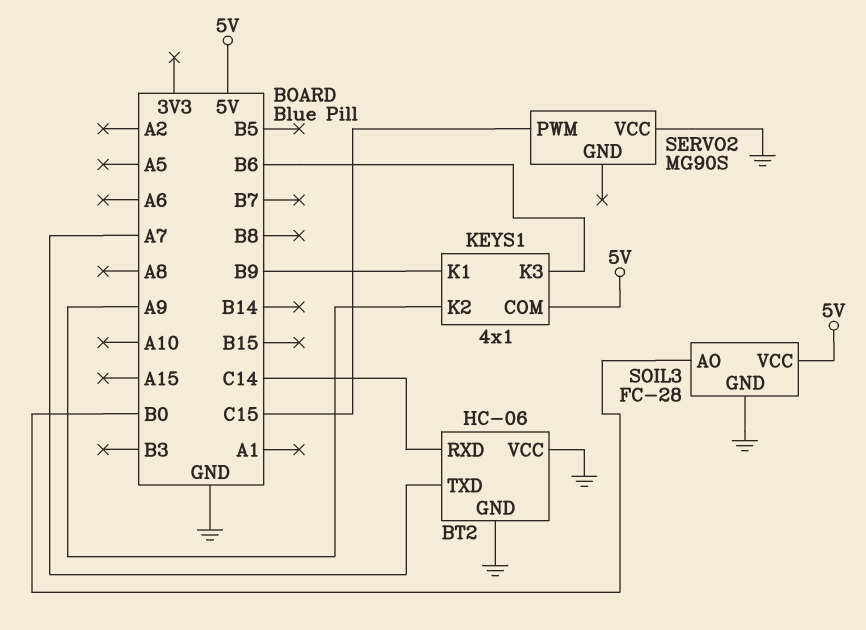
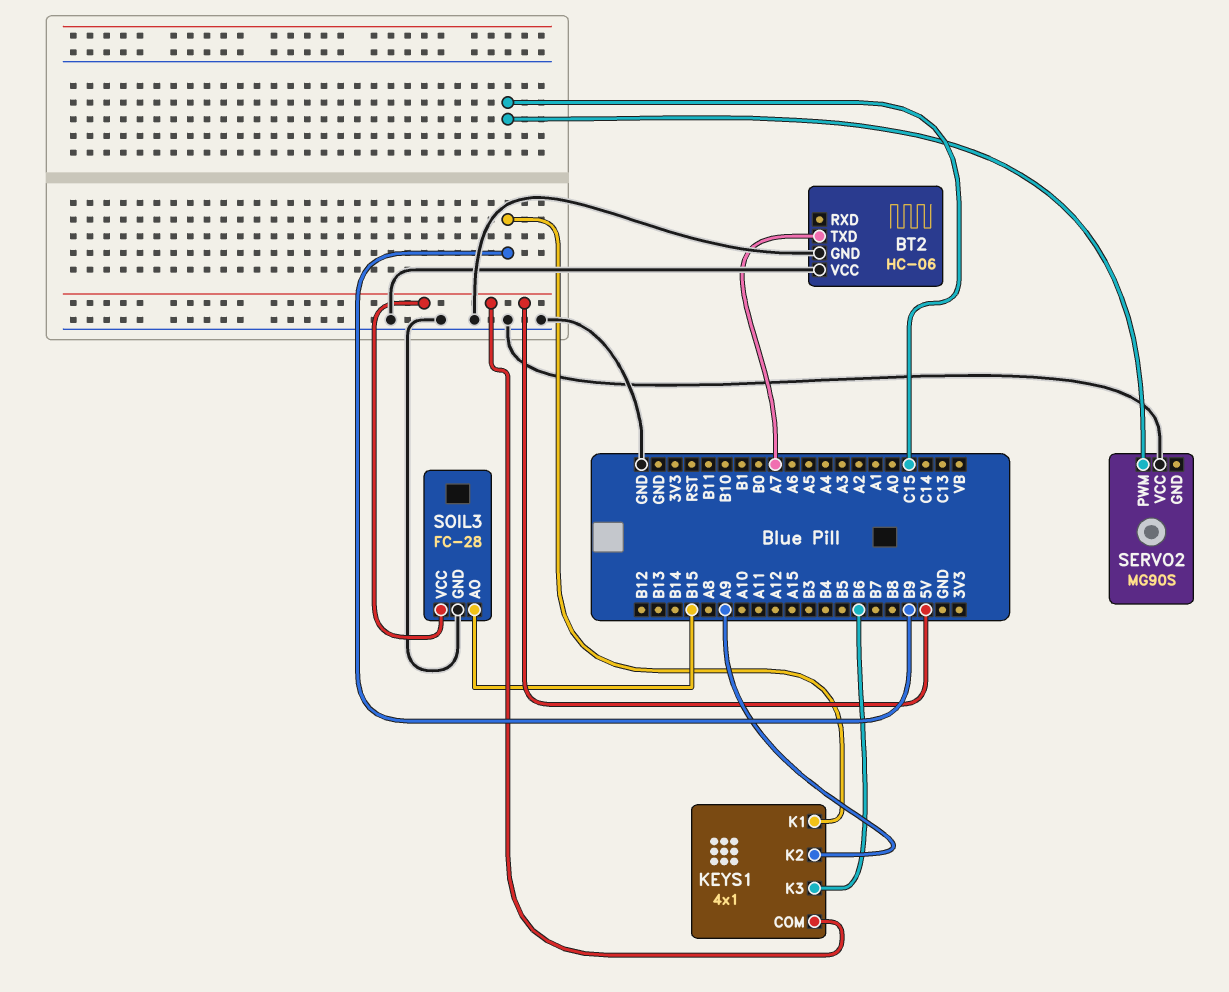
BT2 pin RXD: C14 -> none
SOIL3 pin AO: B0 -> B15

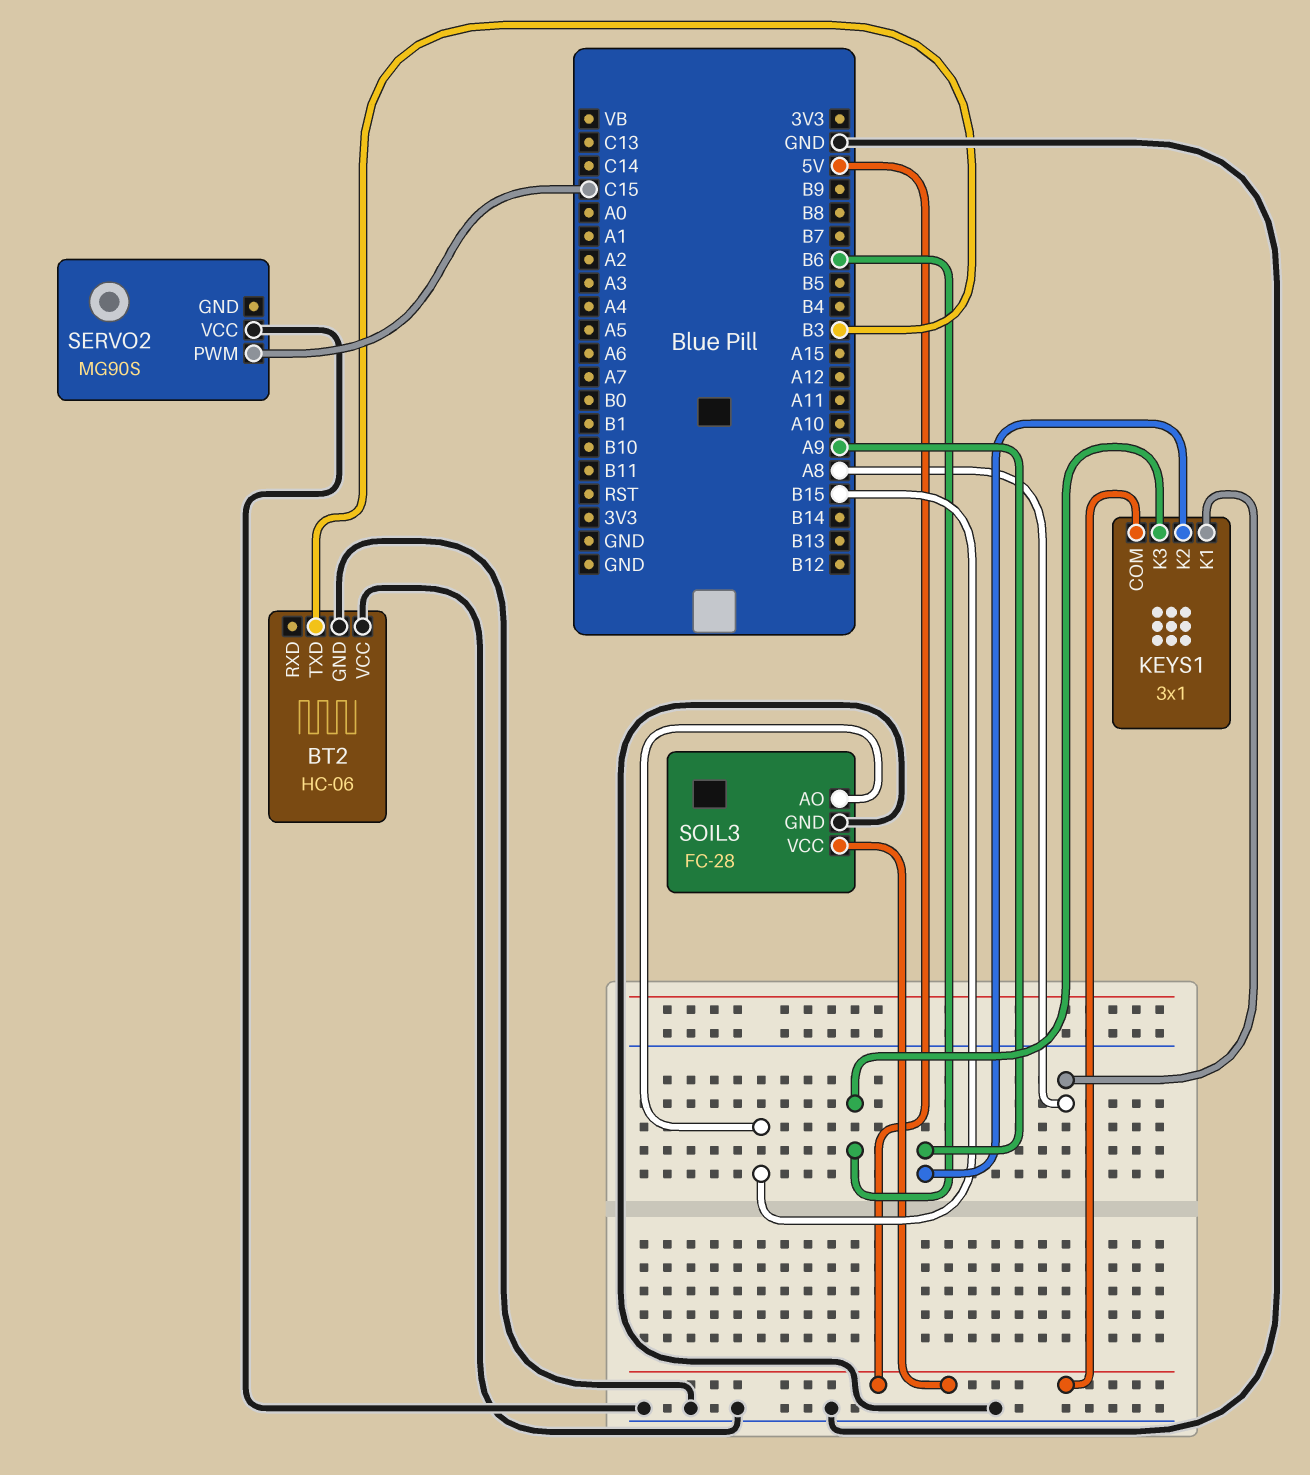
BT2 pin TXD: A7 -> B3
KEYS1: 4x1 -> 3x1
KEYS1 pin K1: B9 -> A8

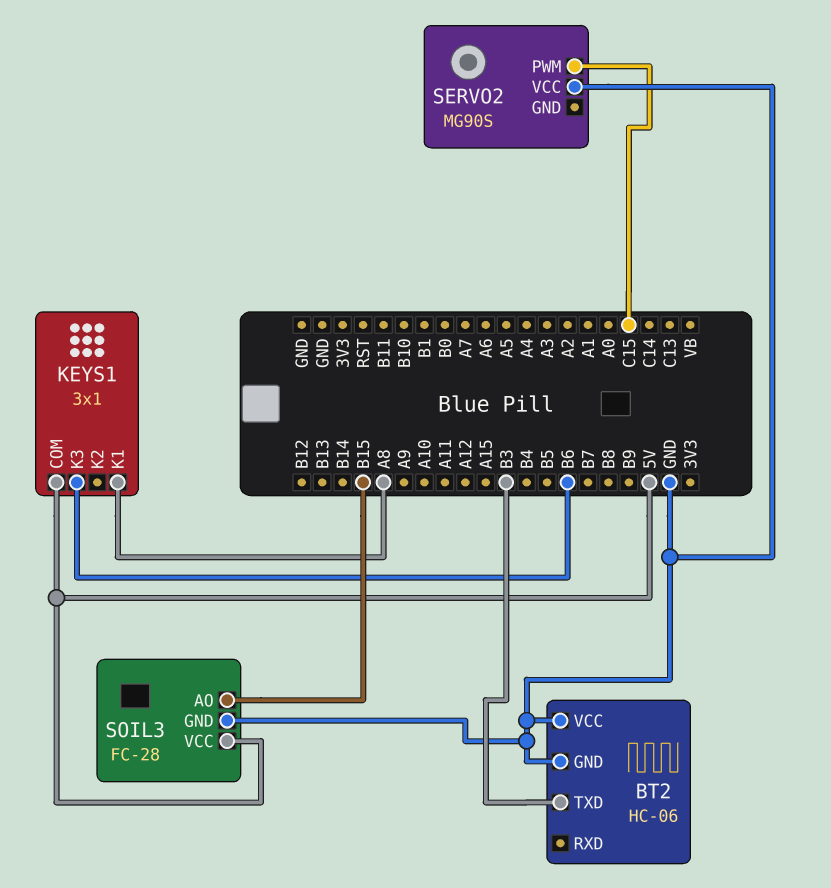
KEYS1 pin K2: A9 -> none

